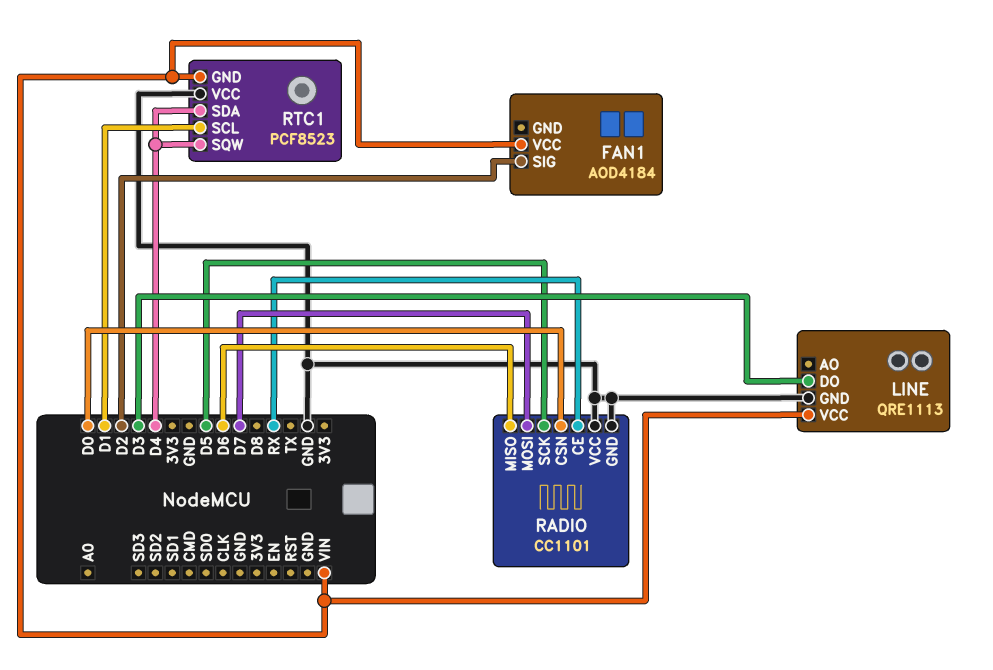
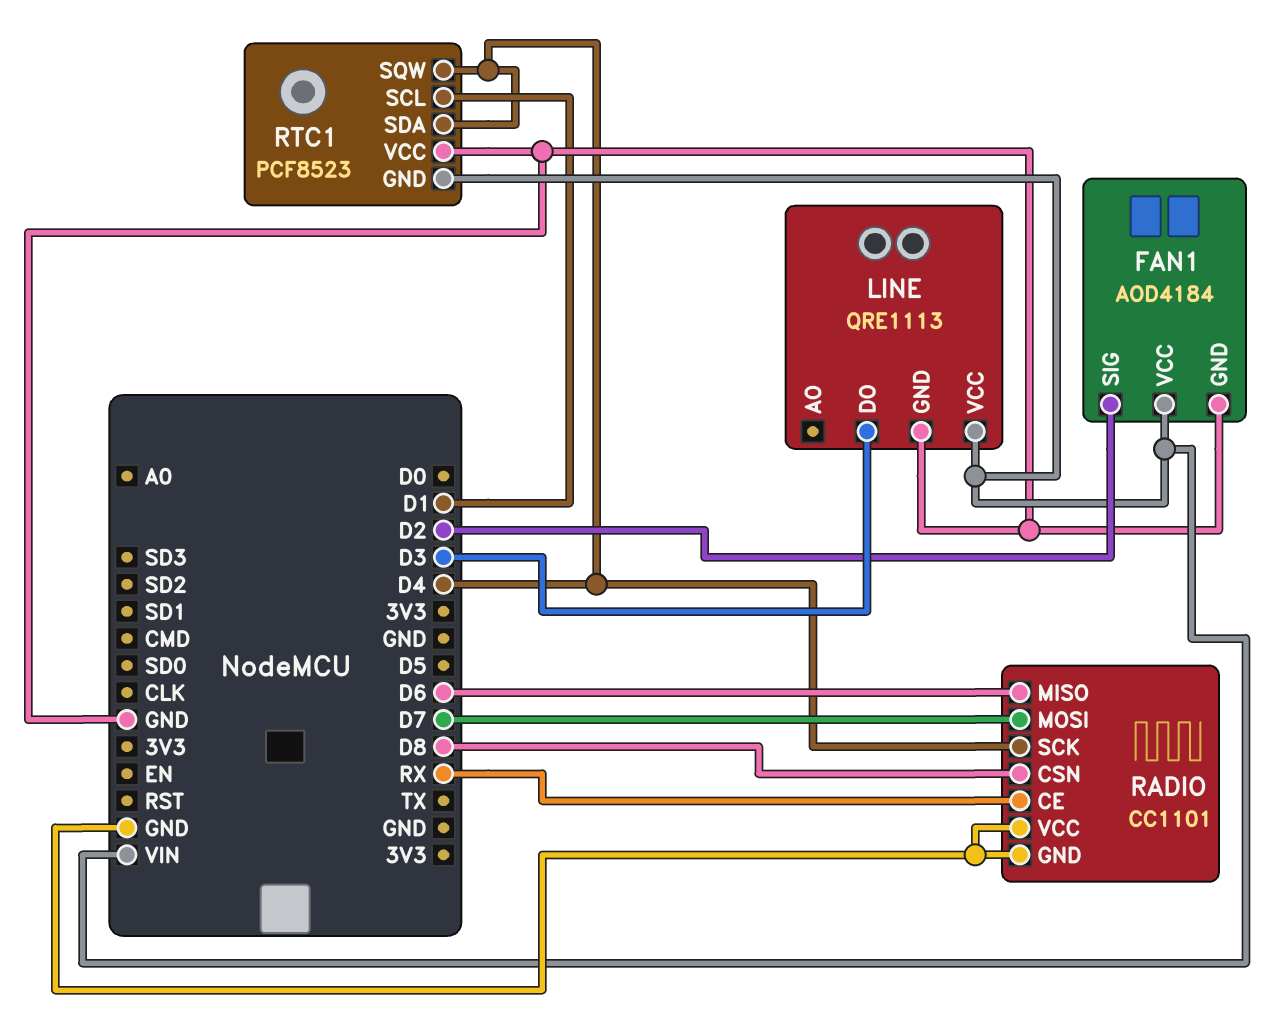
FAN1 pin GND: none -> GND
RADIO pin CSN: D0 -> D8
RADIO pin SCK: D5 -> D4

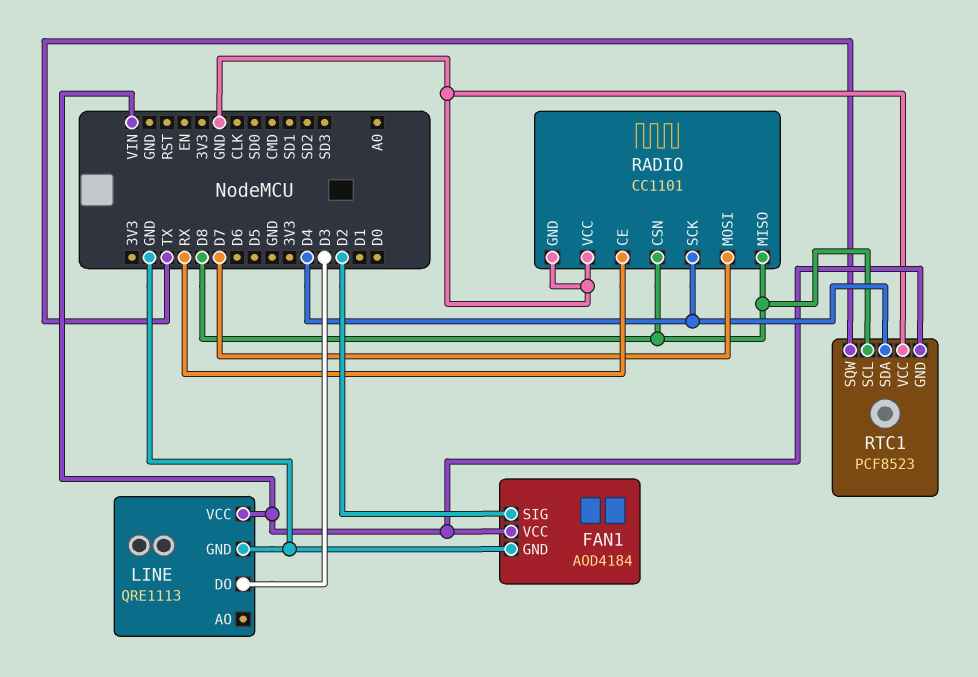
RADIO pin MISO: D6 -> D8
RTC1 pin SCL: D1 -> D8
RTC1 pin SQW: D4 -> TX

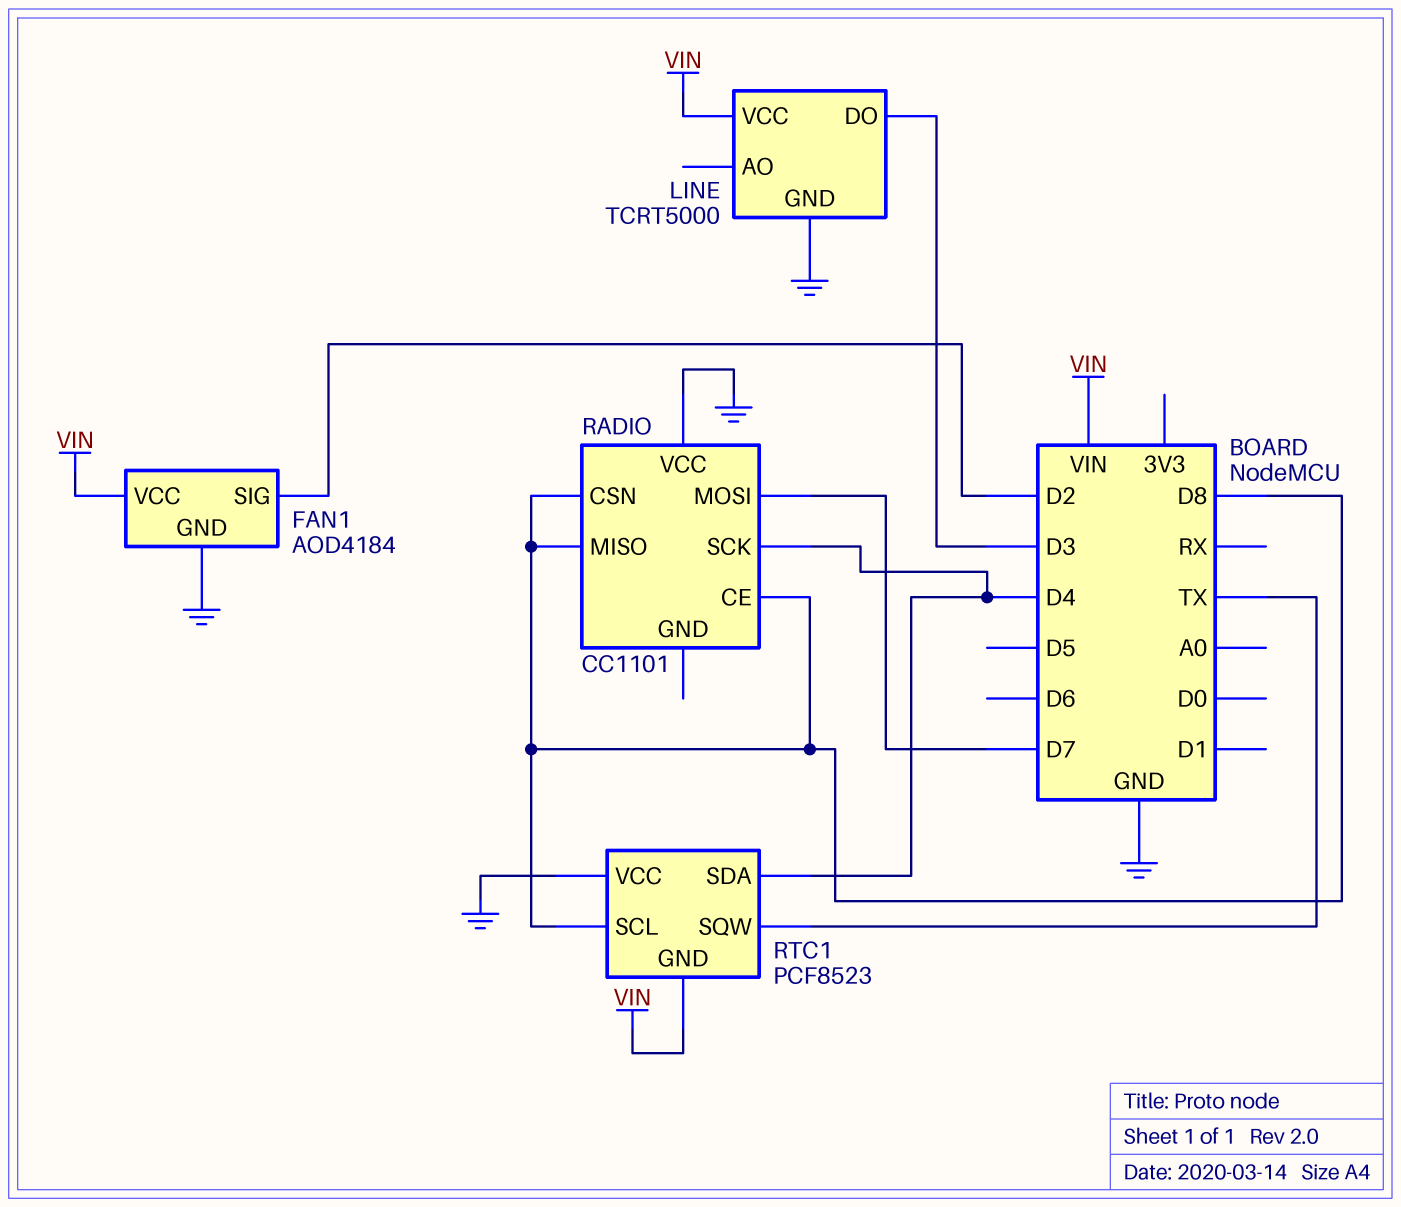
LINE: QRE1113 -> TCRT5000
RADIO pin CE: RX -> D8
RADIO pin GND: GND -> none

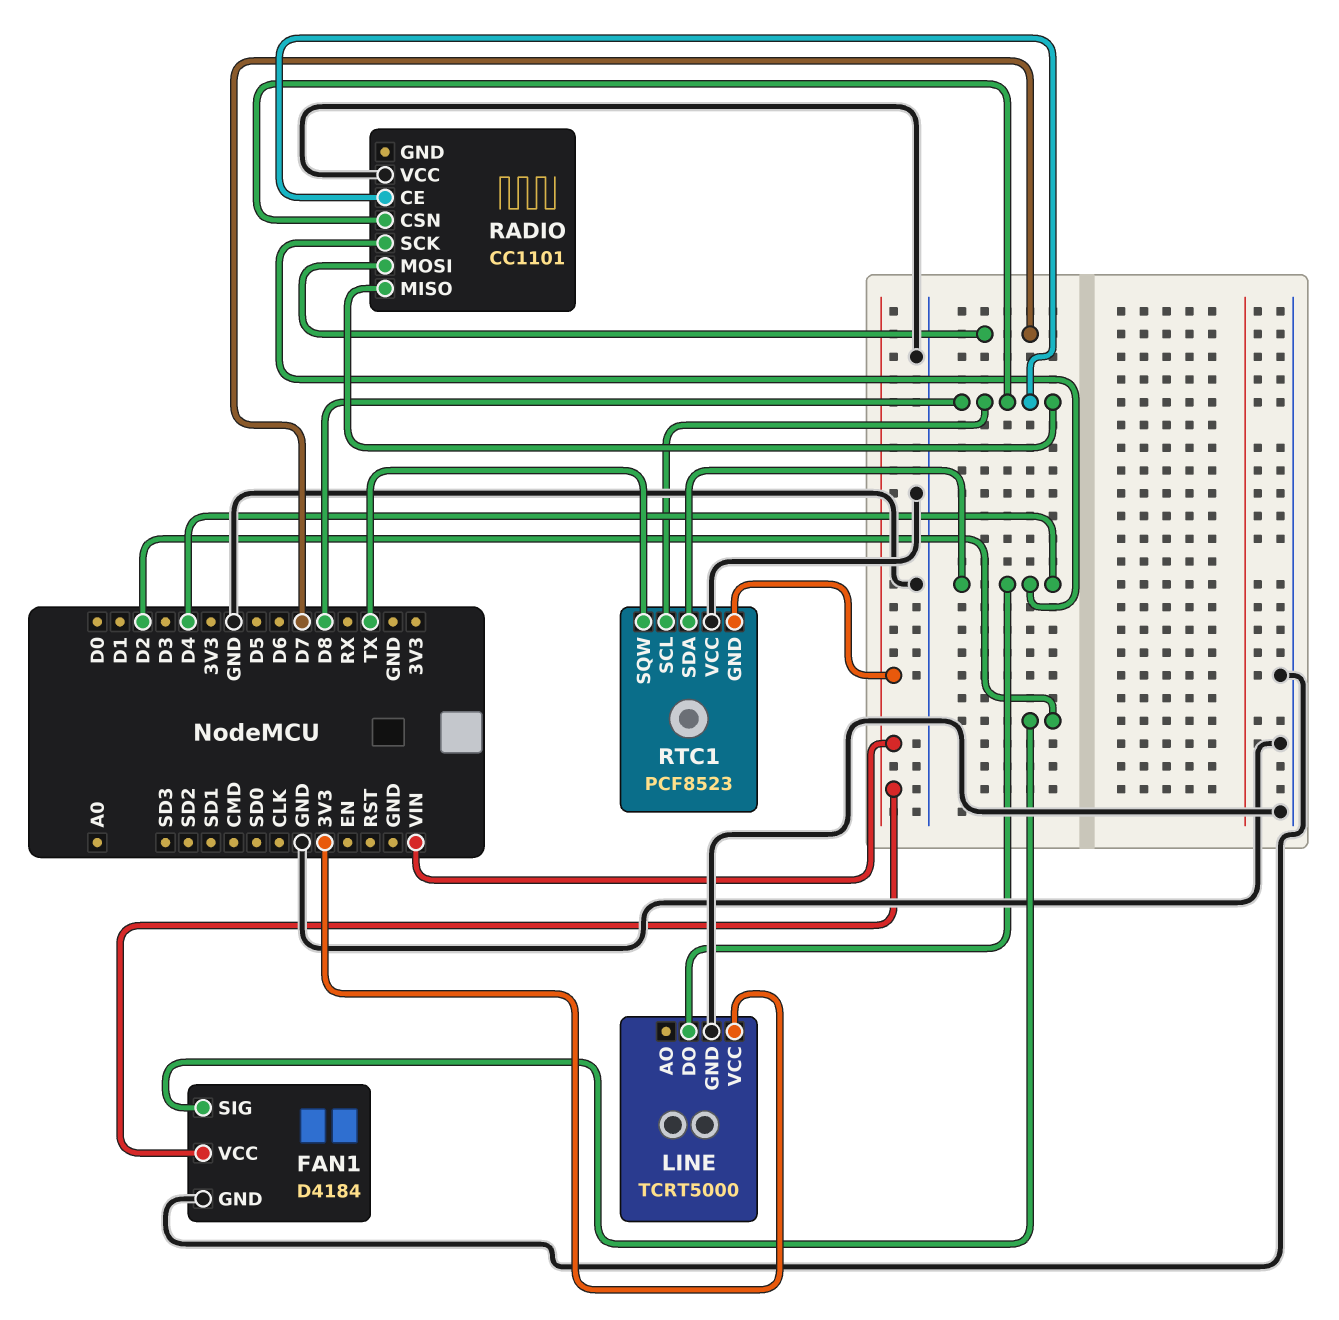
FAN1: AOD4184 -> D4184
LINE pin DO: D3 -> D4
LINE pin VCC: VIN -> 3V3

